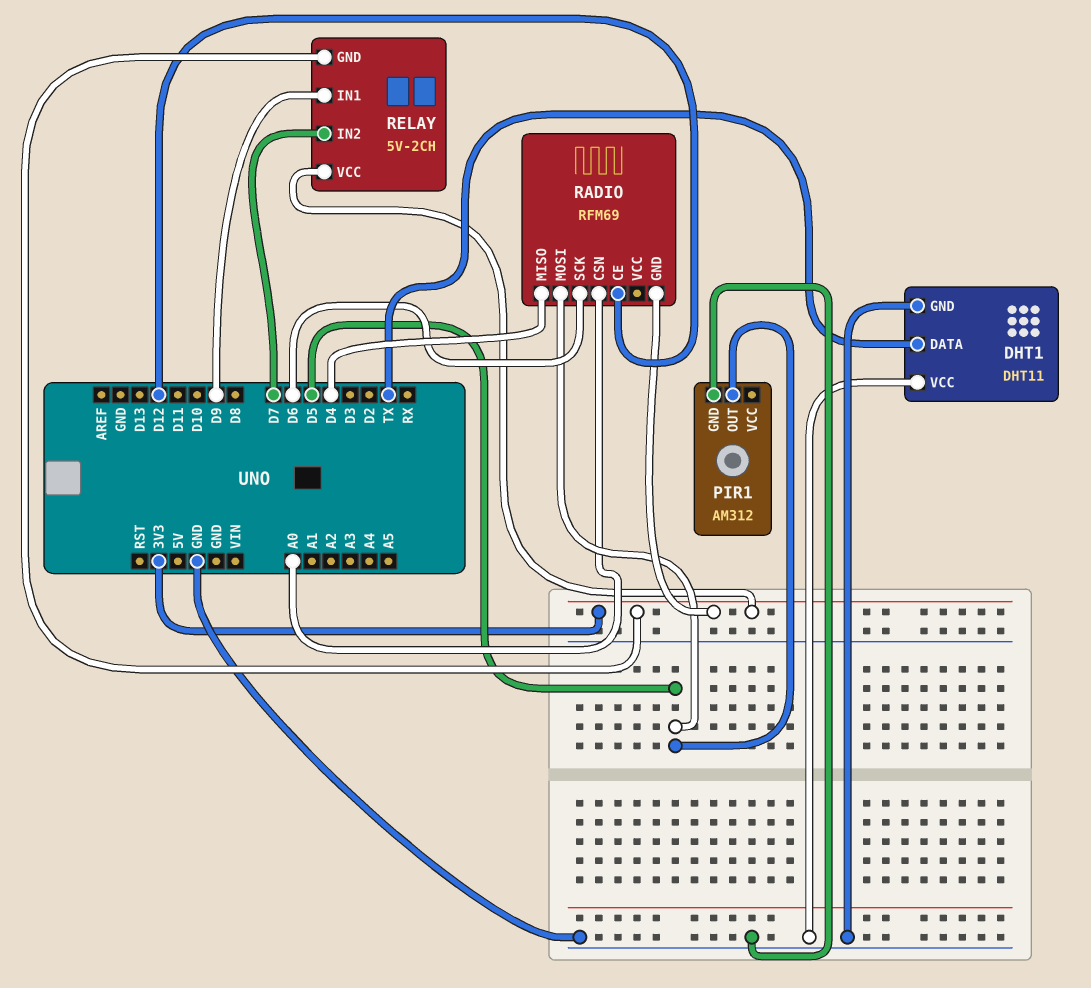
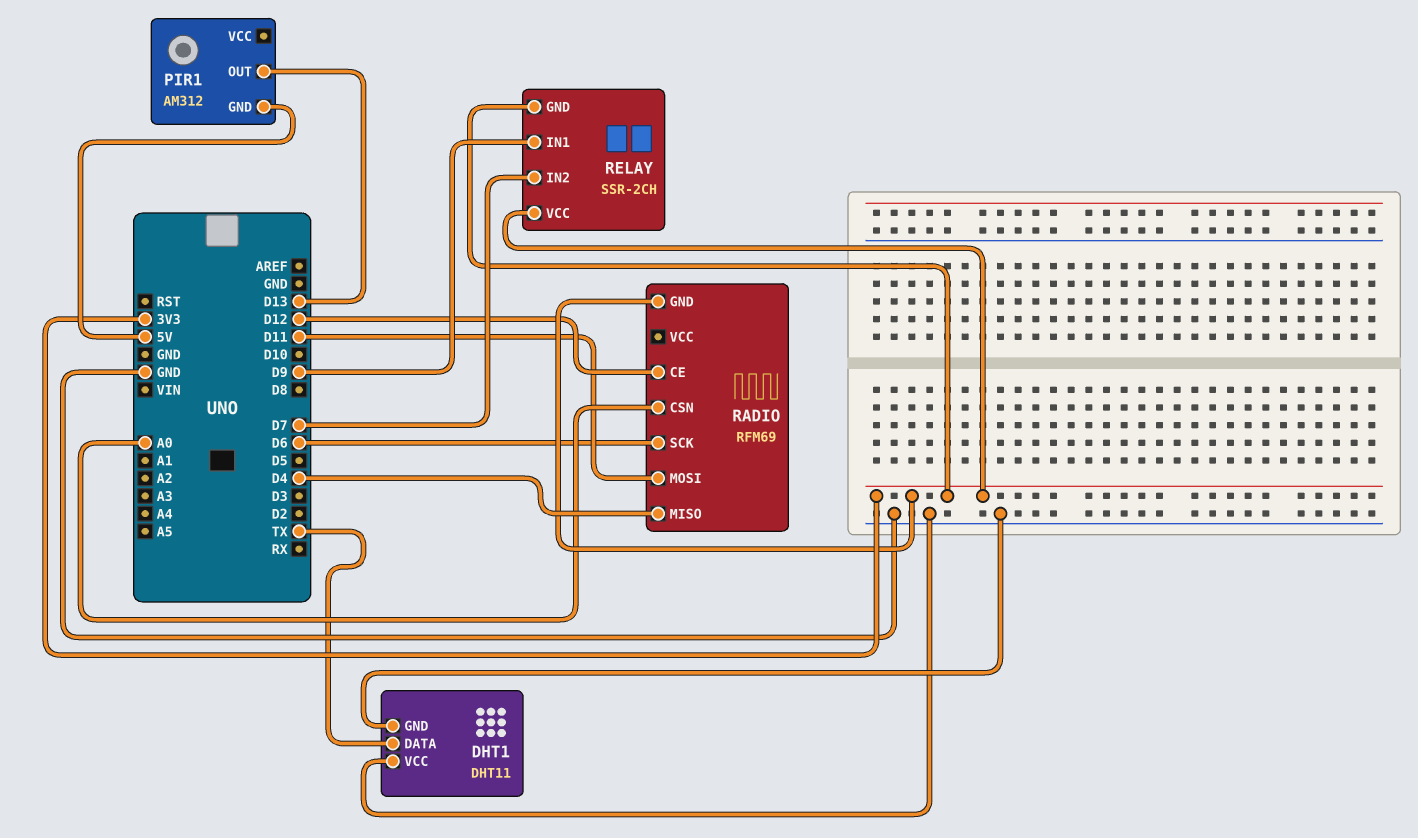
PIR1 pin GND: GND -> 5V
PIR1 pin OUT: D5 -> D13
RADIO pin MOSI: D5 -> D11
RELAY: 5V-2CH -> SSR-2CH

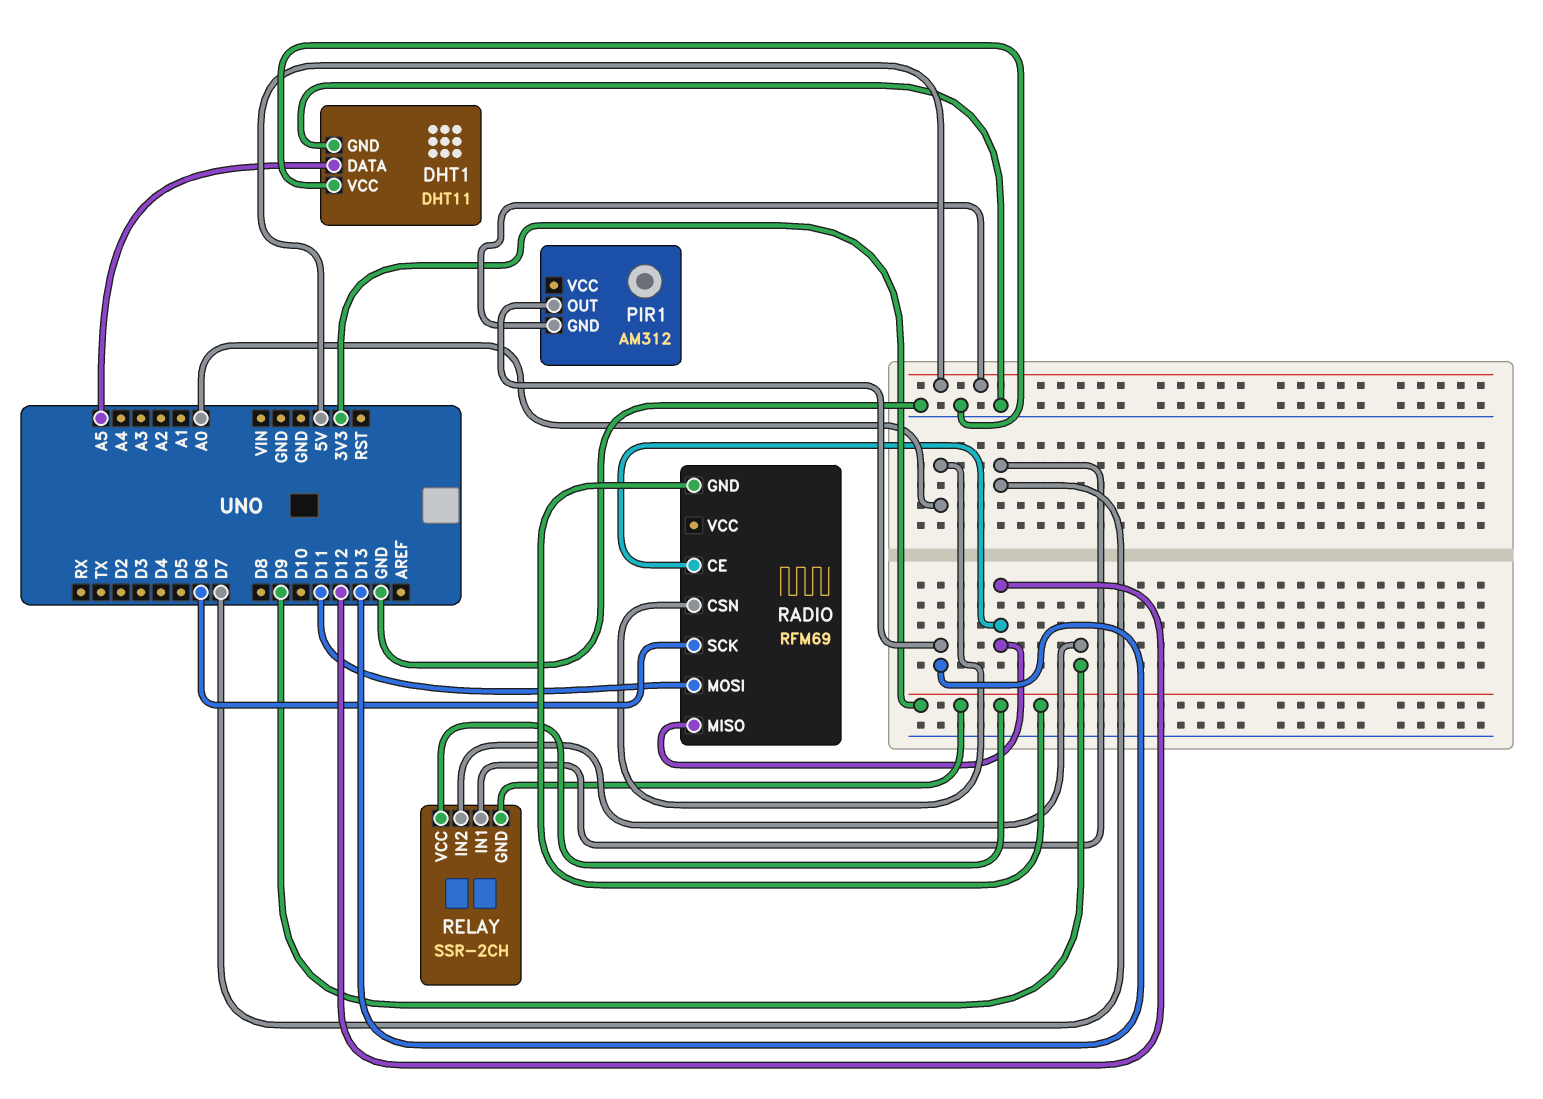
DHT1 pin DATA: TX -> A5
RADIO pin MISO: D4 -> D12
RELAY pin IN1: D9 -> D7
RELAY pin IN2: D7 -> D9

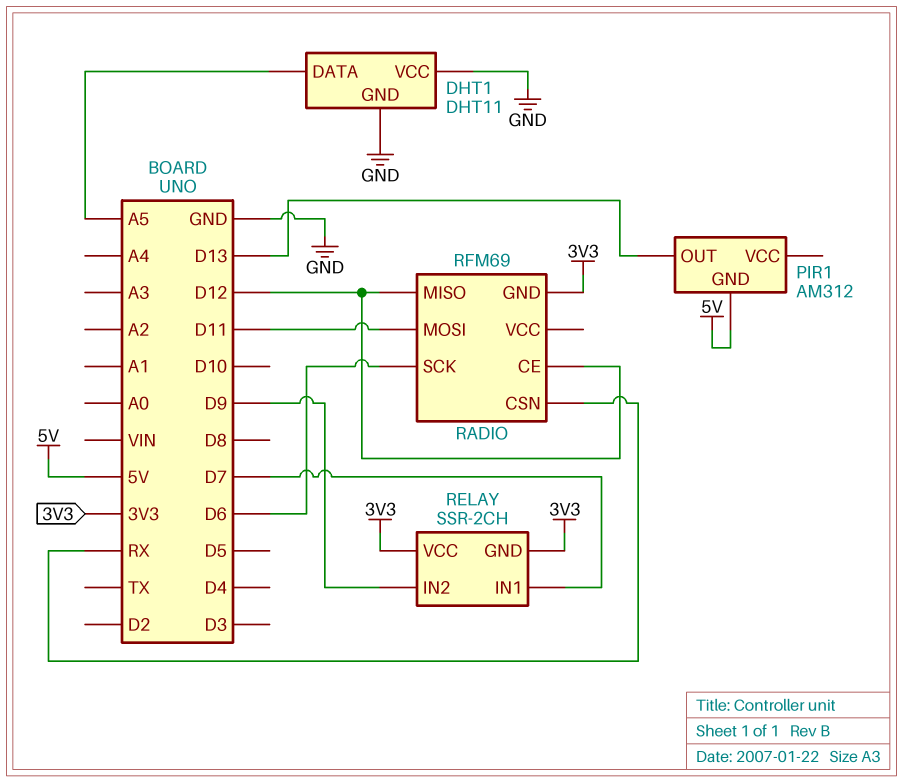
RADIO pin CSN: A0 -> RX

